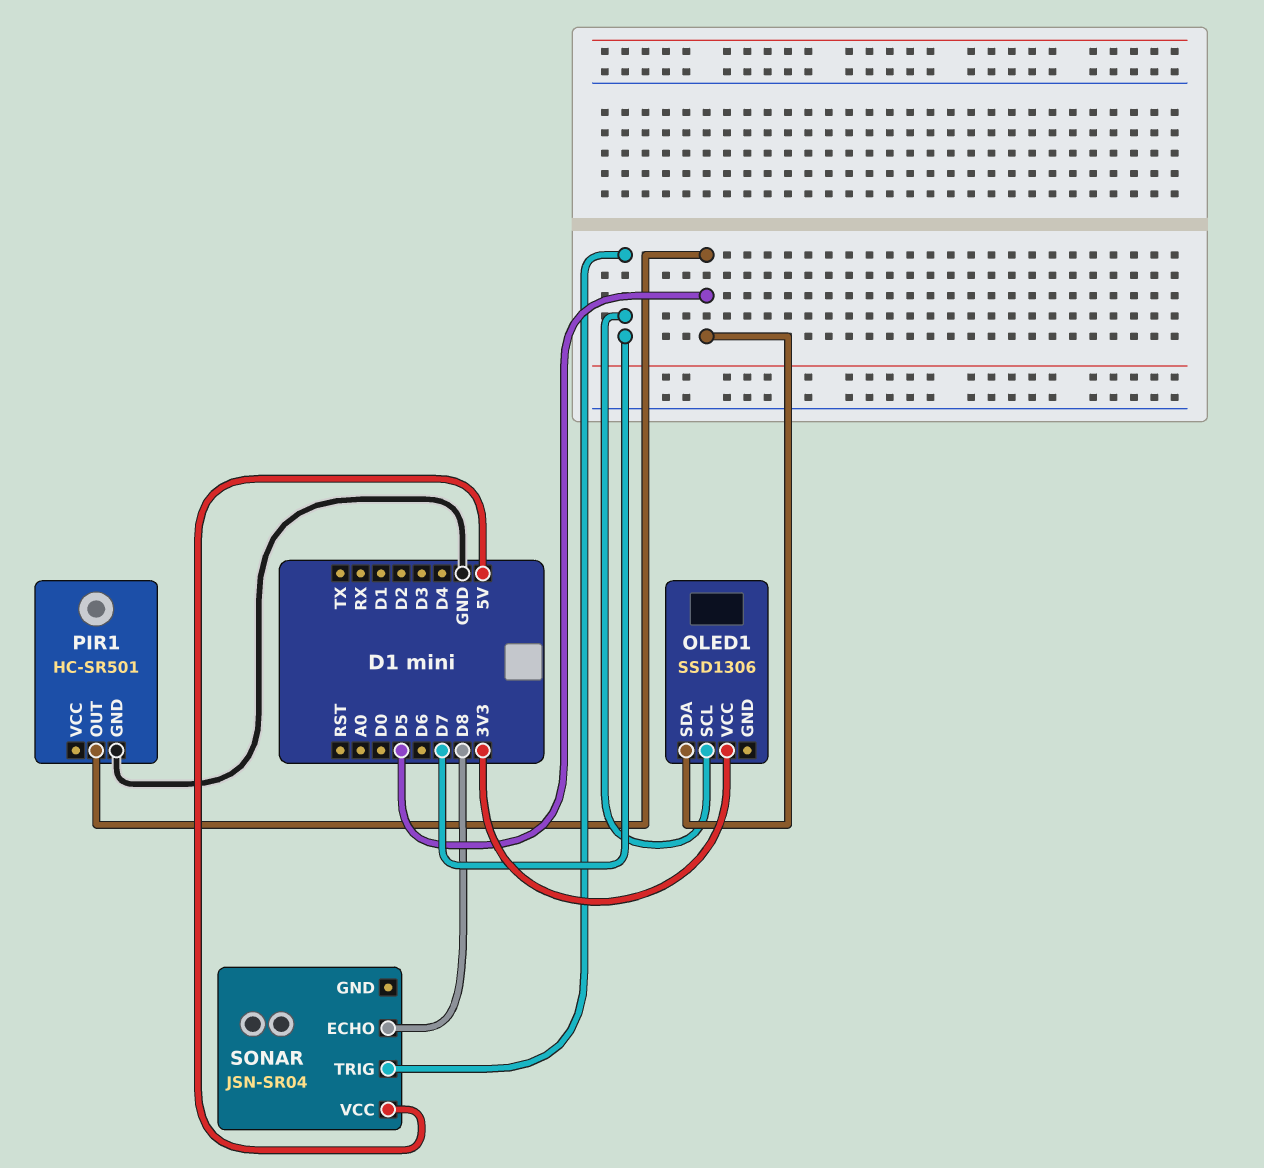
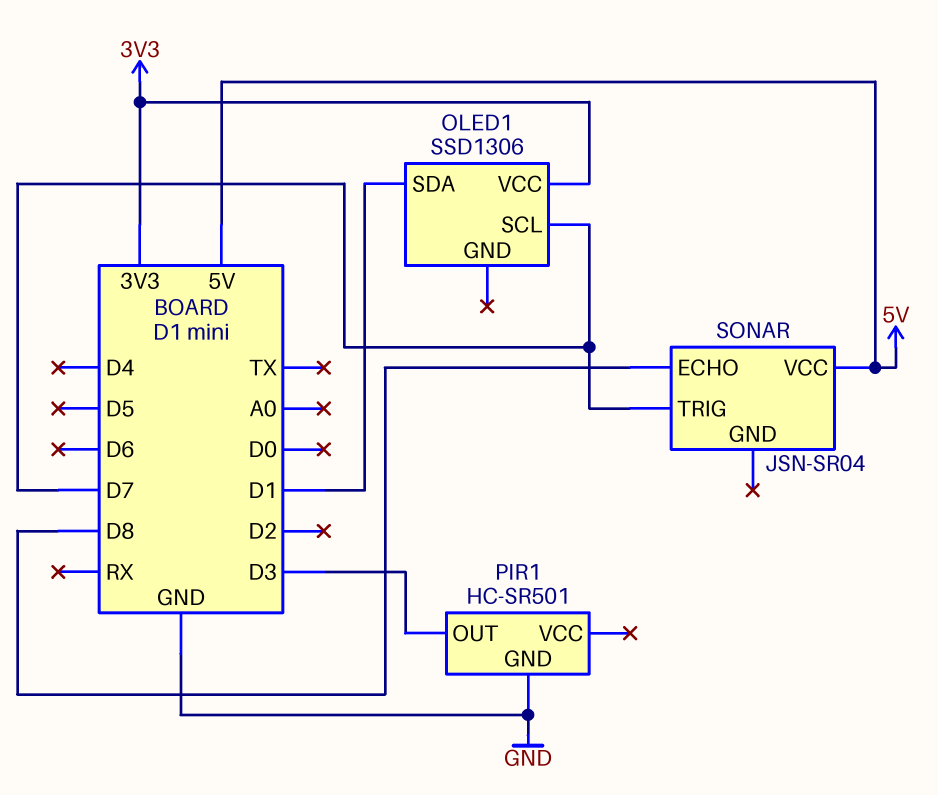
OLED1 pin SDA: D5 -> D1
PIR1 pin OUT: D5 -> D3

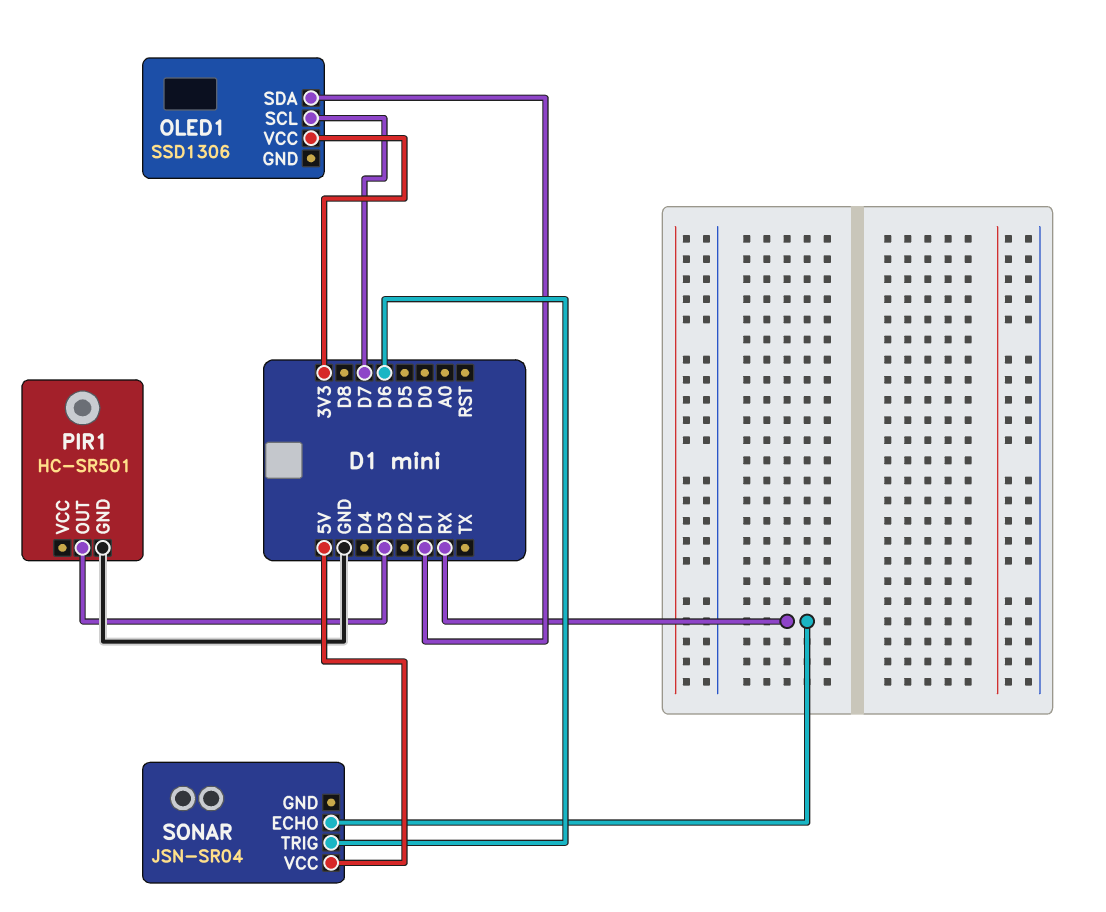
SONAR pin ECHO: D8 -> RX
SONAR pin TRIG: D7 -> D6

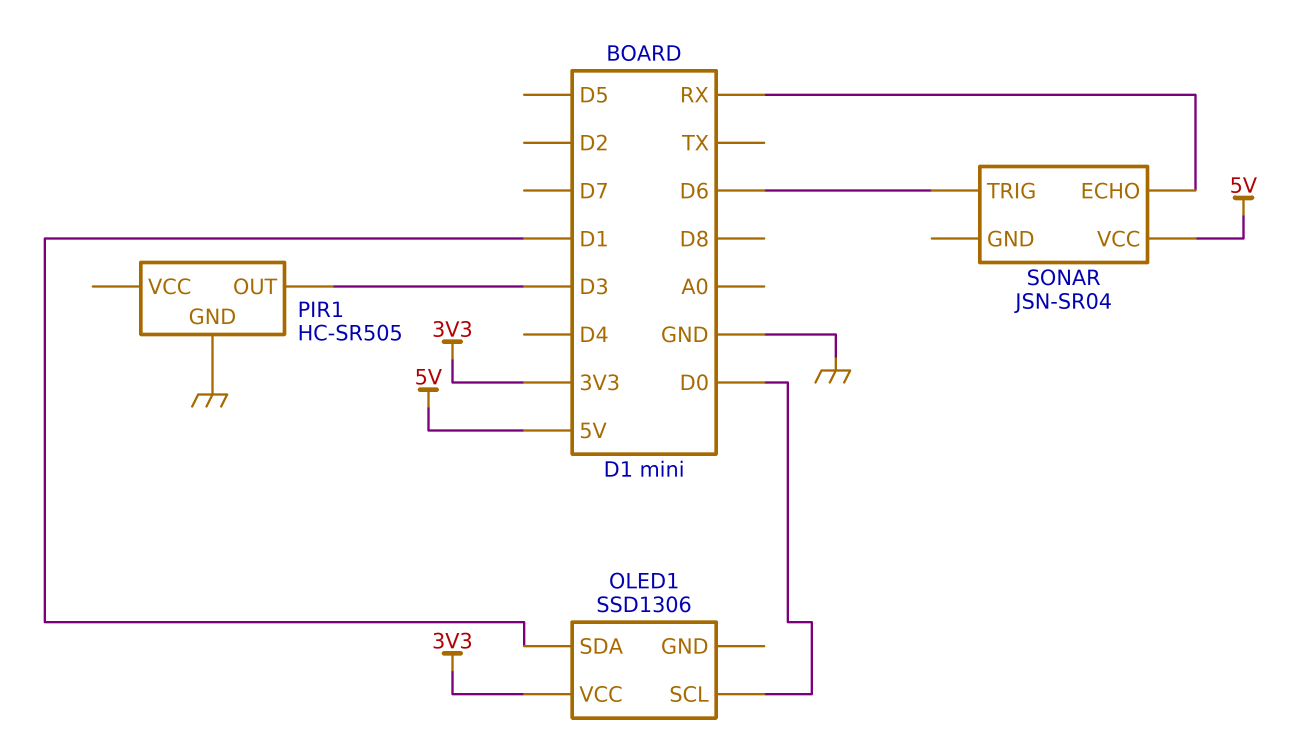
OLED1 pin SCL: D7 -> D0
PIR1: HC-SR501 -> HC-SR505

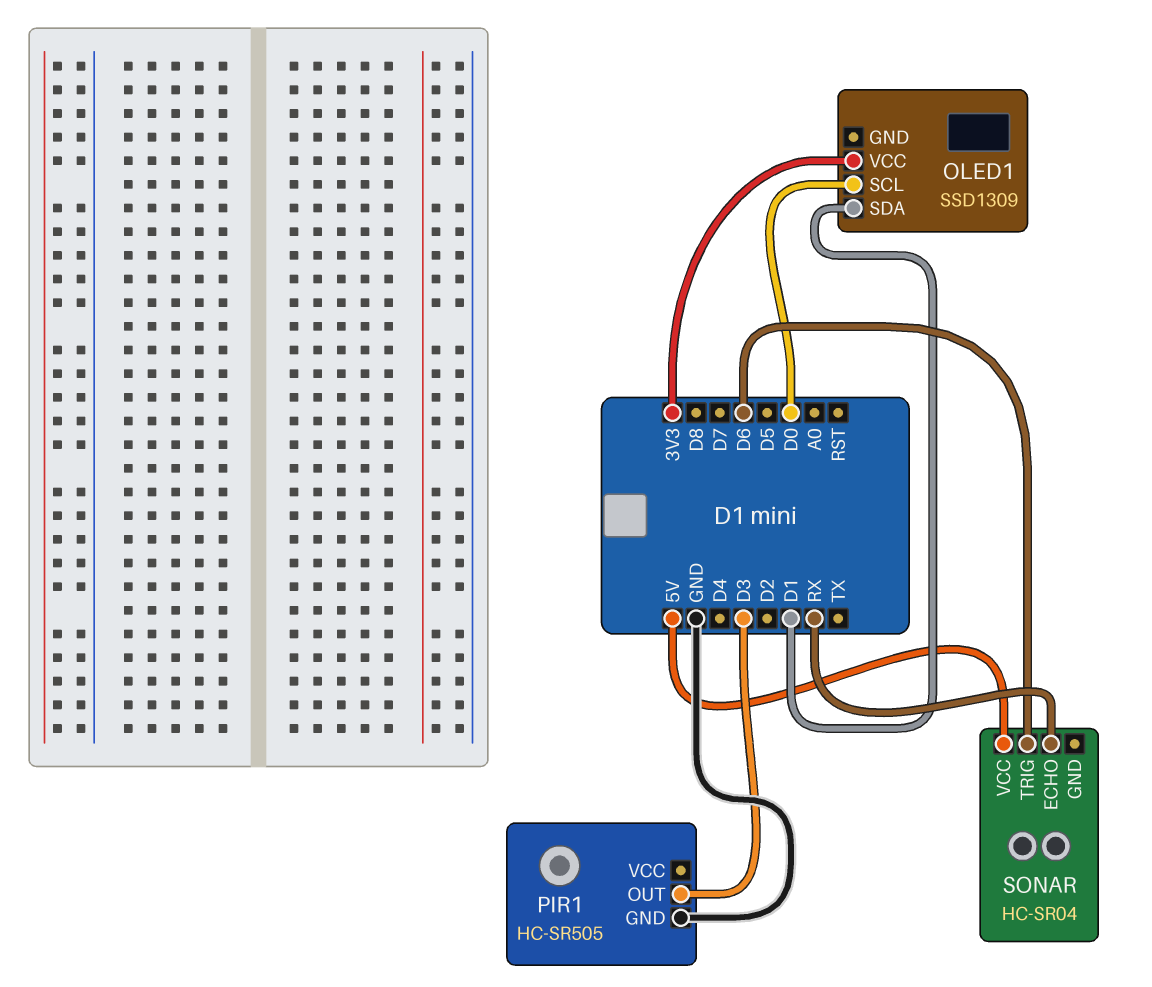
OLED1: SSD1306 -> SSD1309
SONAR: JSN-SR04 -> HC-SR04

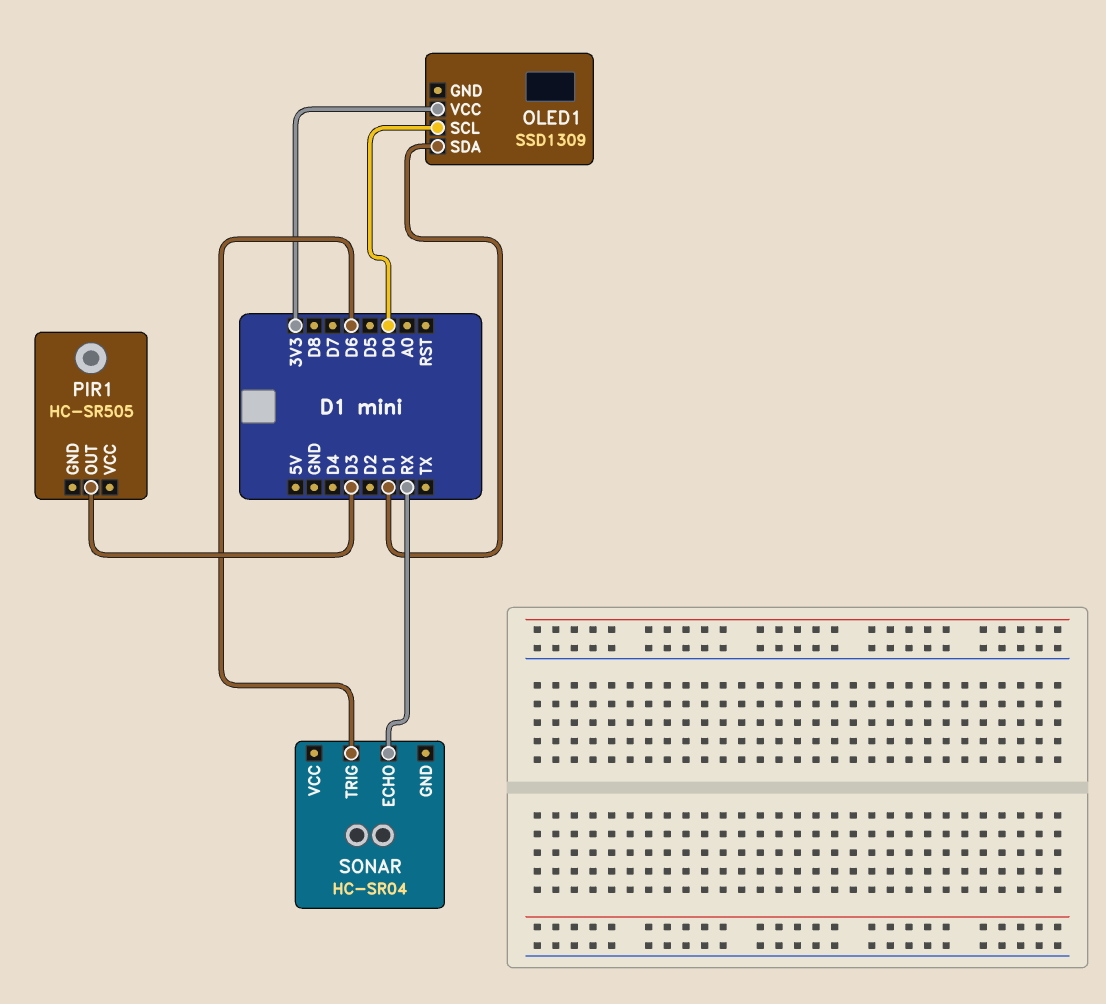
PIR1 pin GND: GND -> none
SONAR pin VCC: 5V -> none

